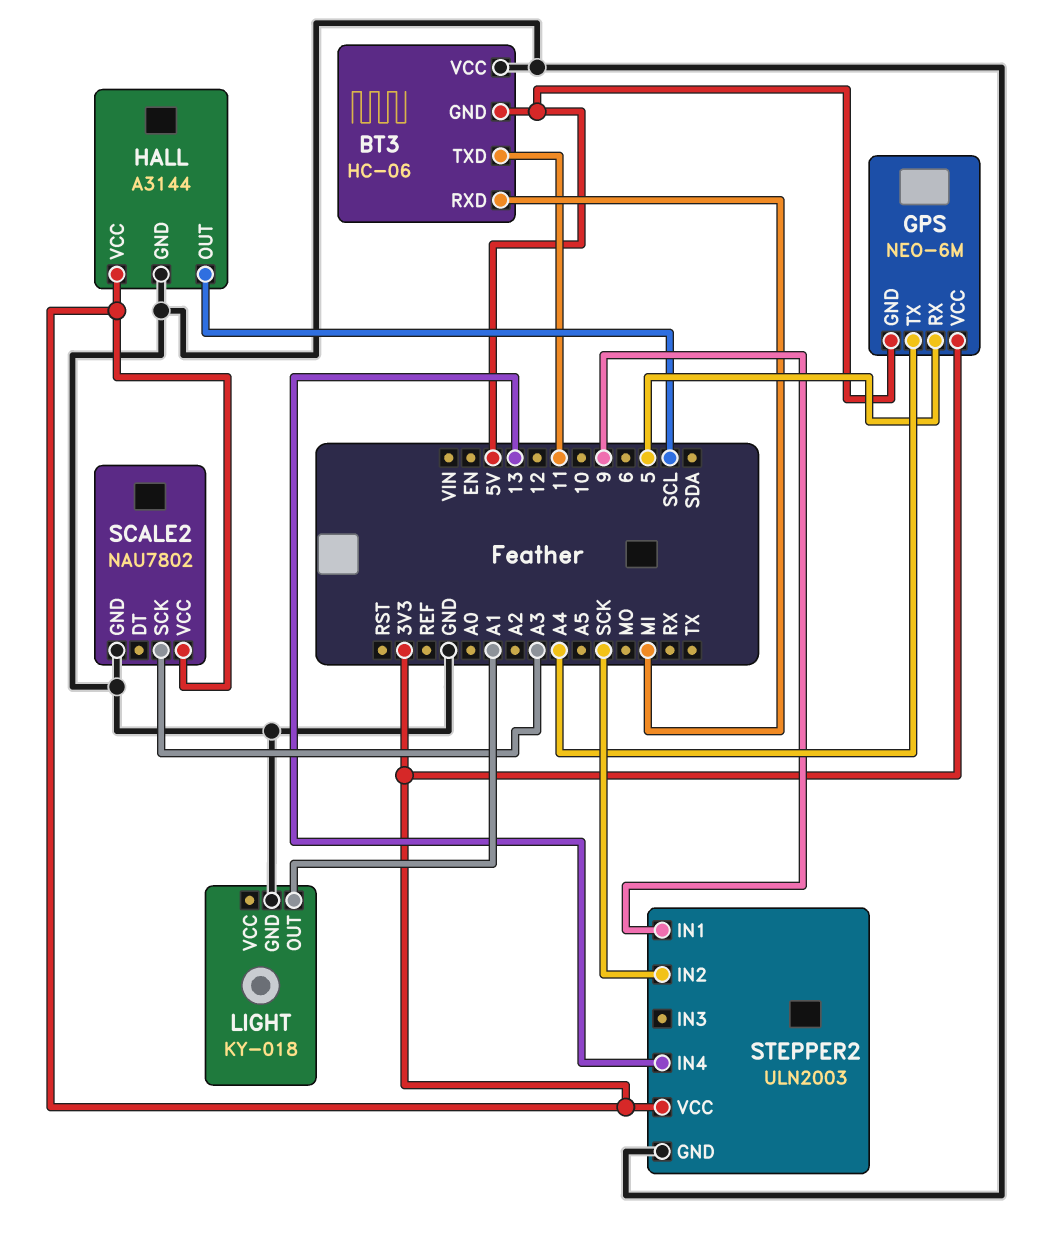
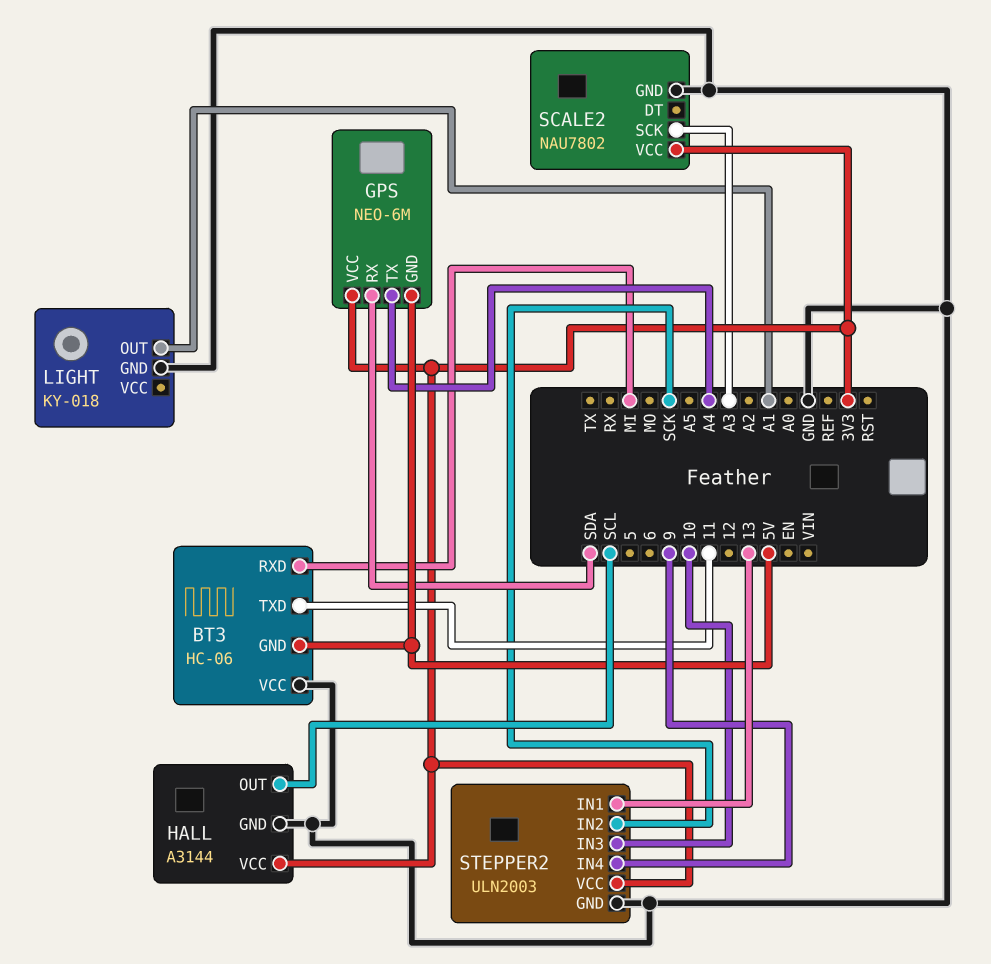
GPS pin RX: 5 -> SDA
STEPPER2 pin IN1: 9 -> 13
STEPPER2 pin IN3: none -> 10
STEPPER2 pin IN4: 13 -> 9

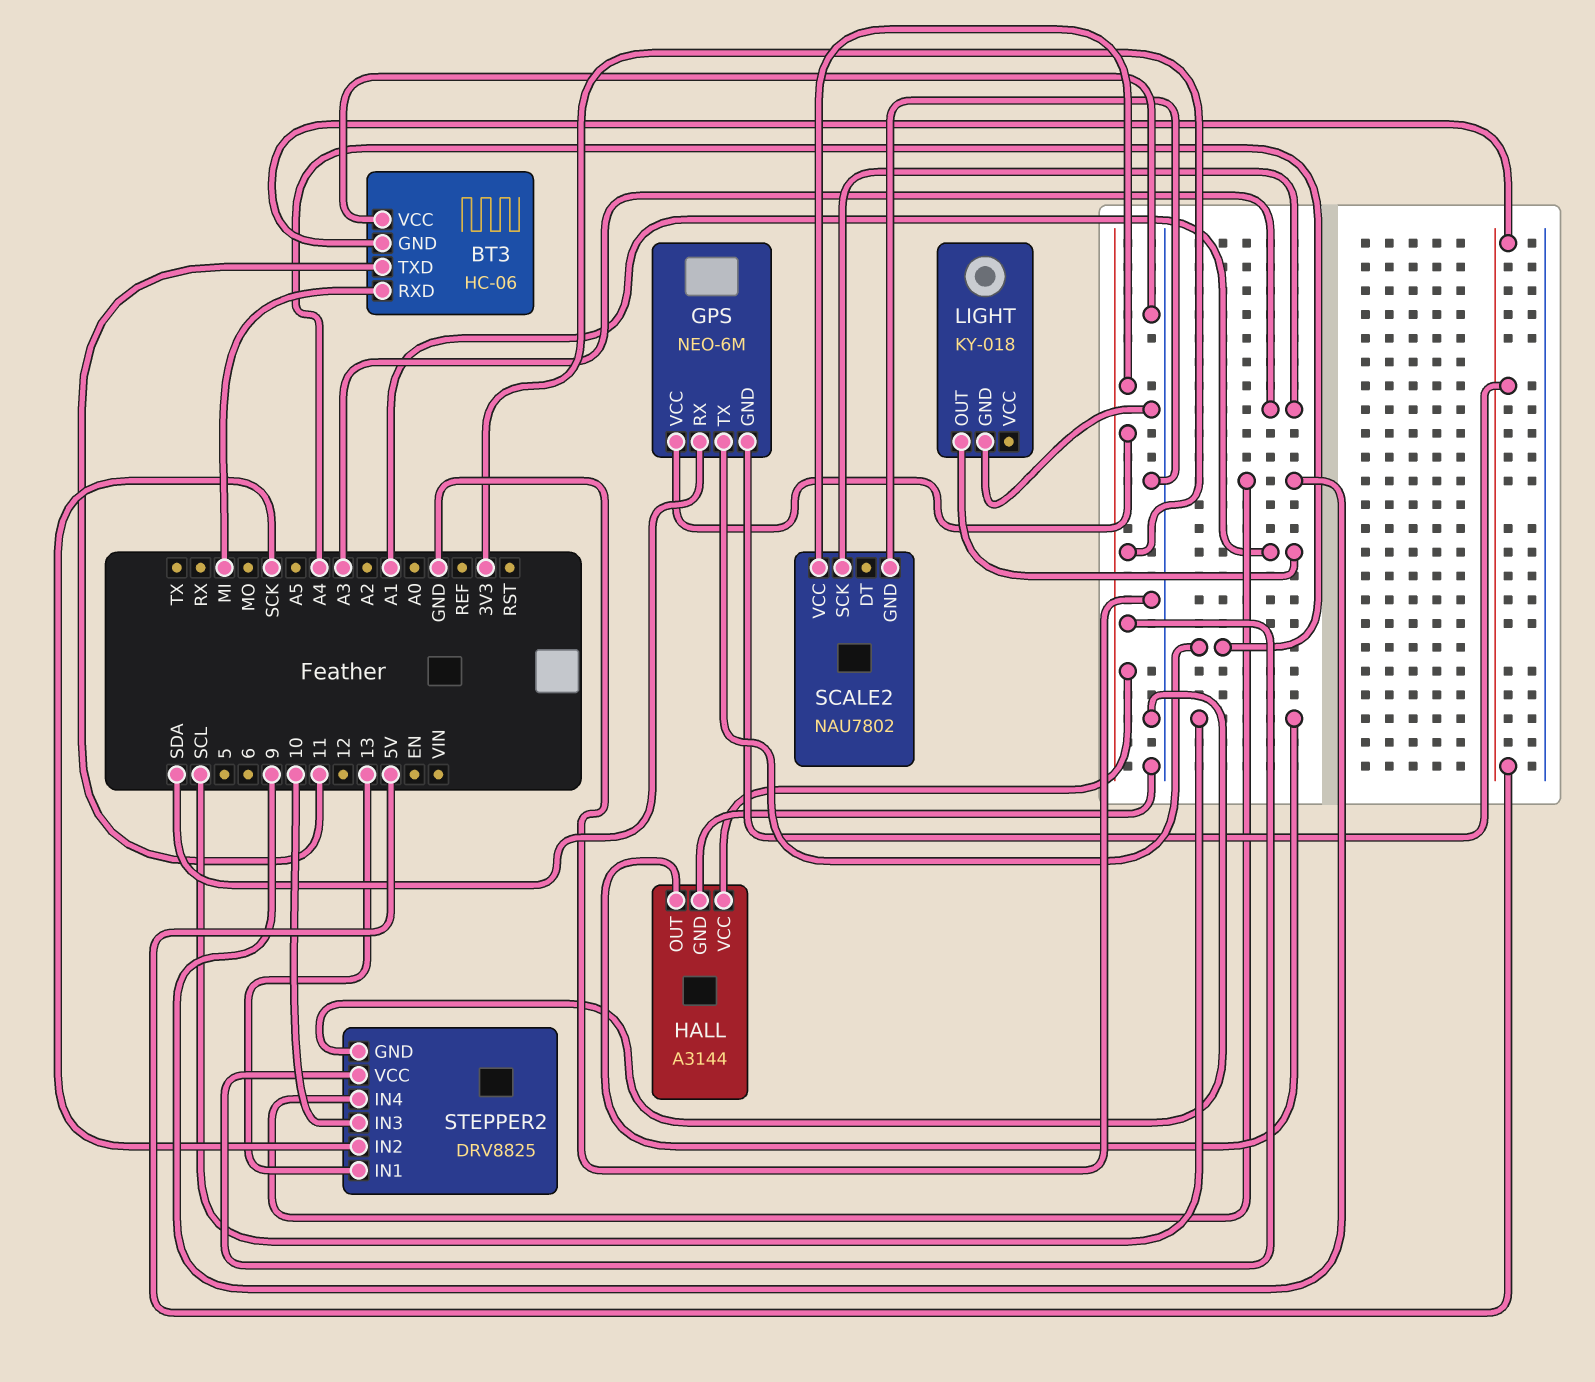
STEPPER2: ULN2003 -> DRV8825

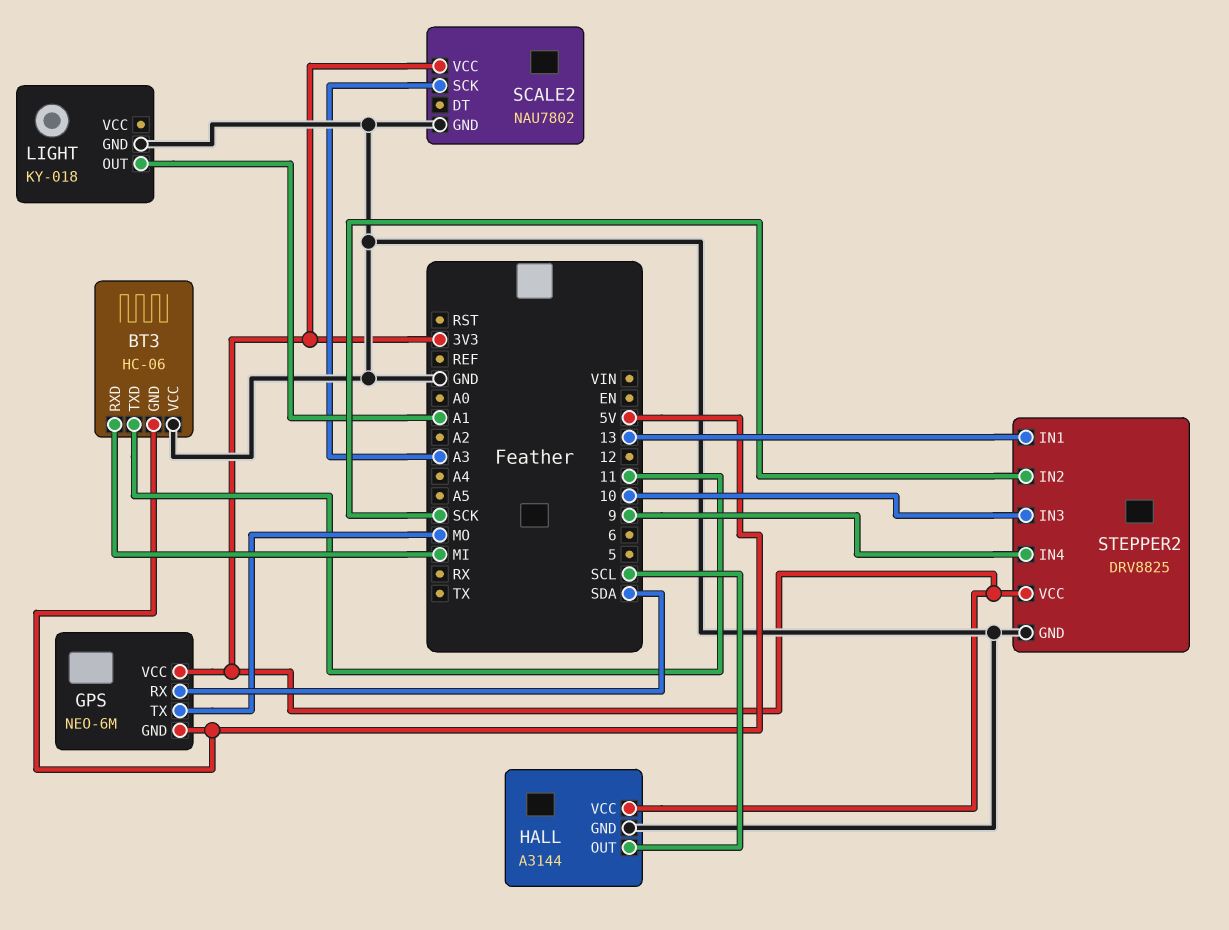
GPS pin TX: A4 -> MO

